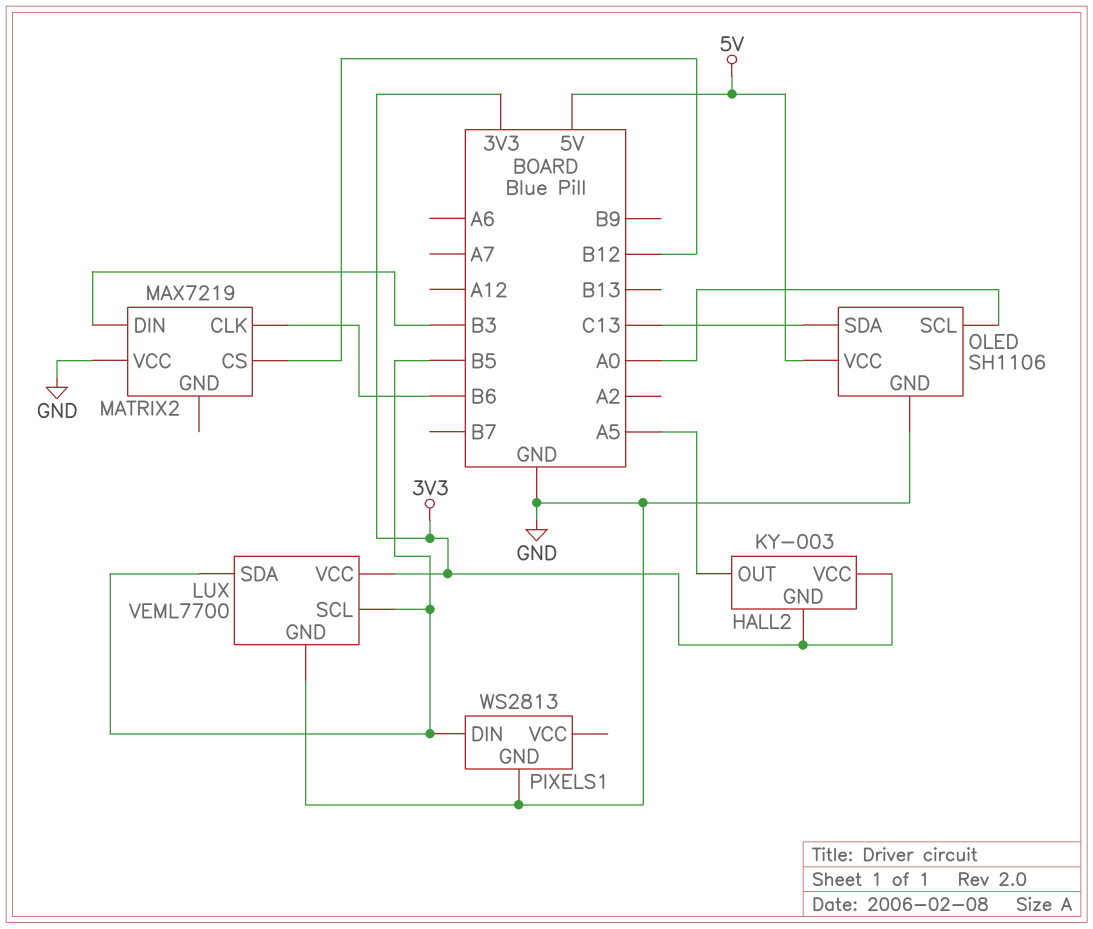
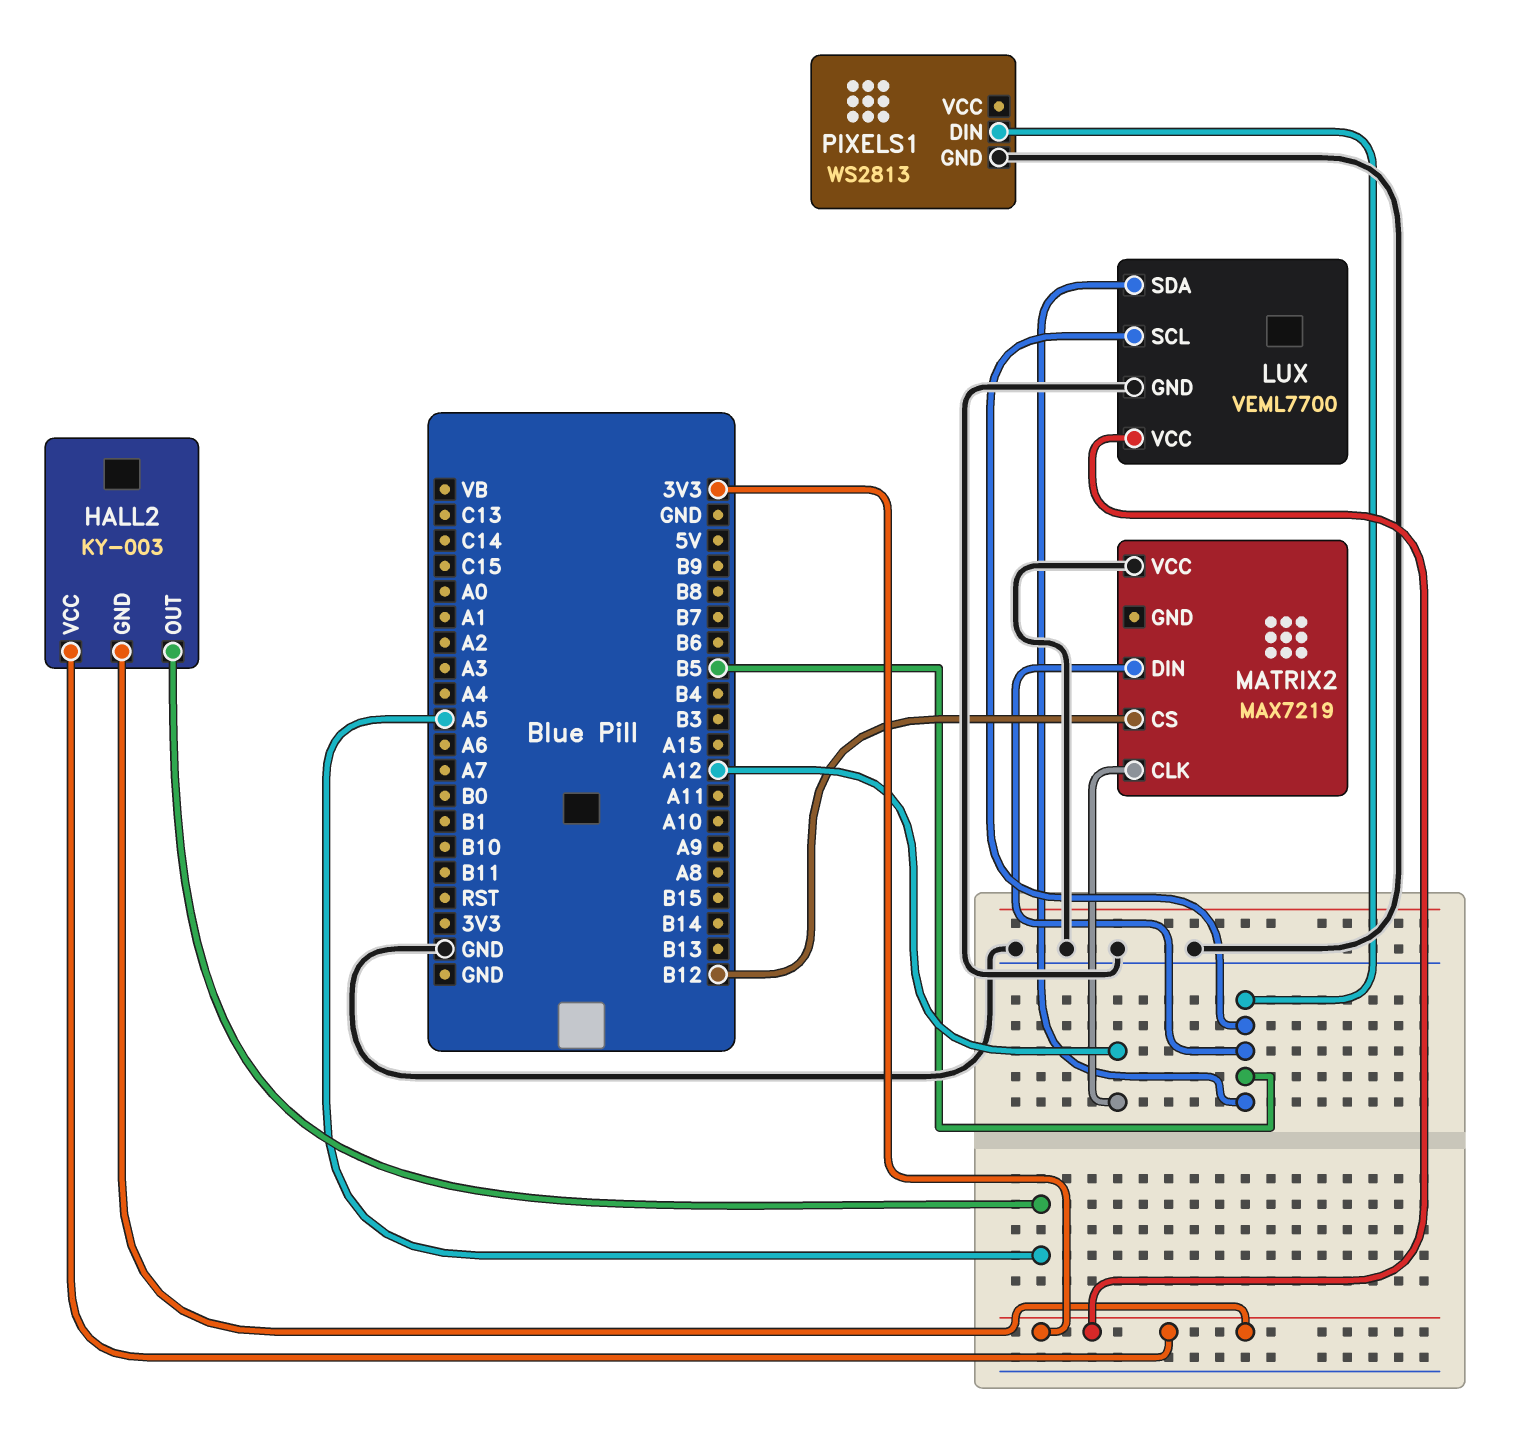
MATRIX2 pin CLK: B6 -> A12
MATRIX2 pin DIN: B3 -> B5
OLED: SH1106 -> none
OLED pin GND: GND -> none
OLED pin SCL: A0 -> none
OLED pin SDA: C13 -> none
OLED pin VCC: 5V -> none

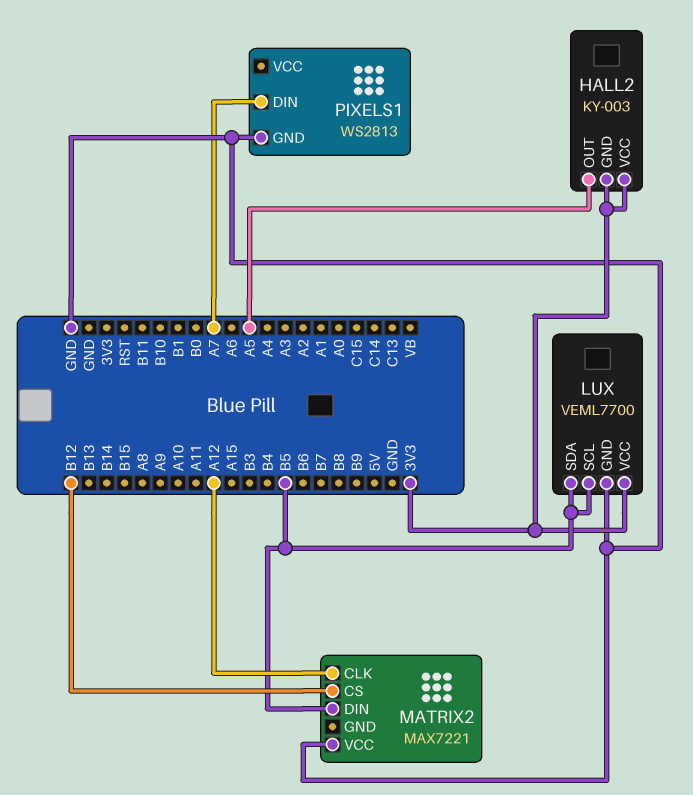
MATRIX2: MAX7219 -> MAX7221
PIXELS1 pin DIN: B5 -> A7

